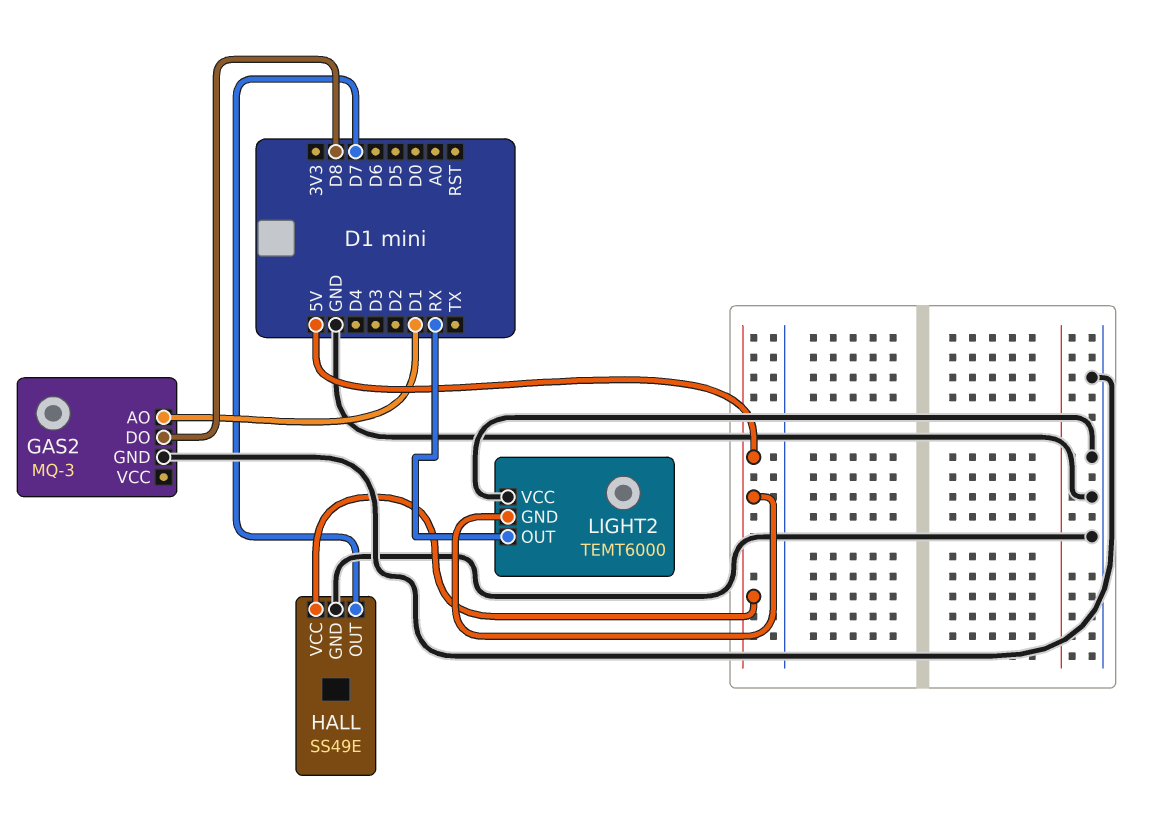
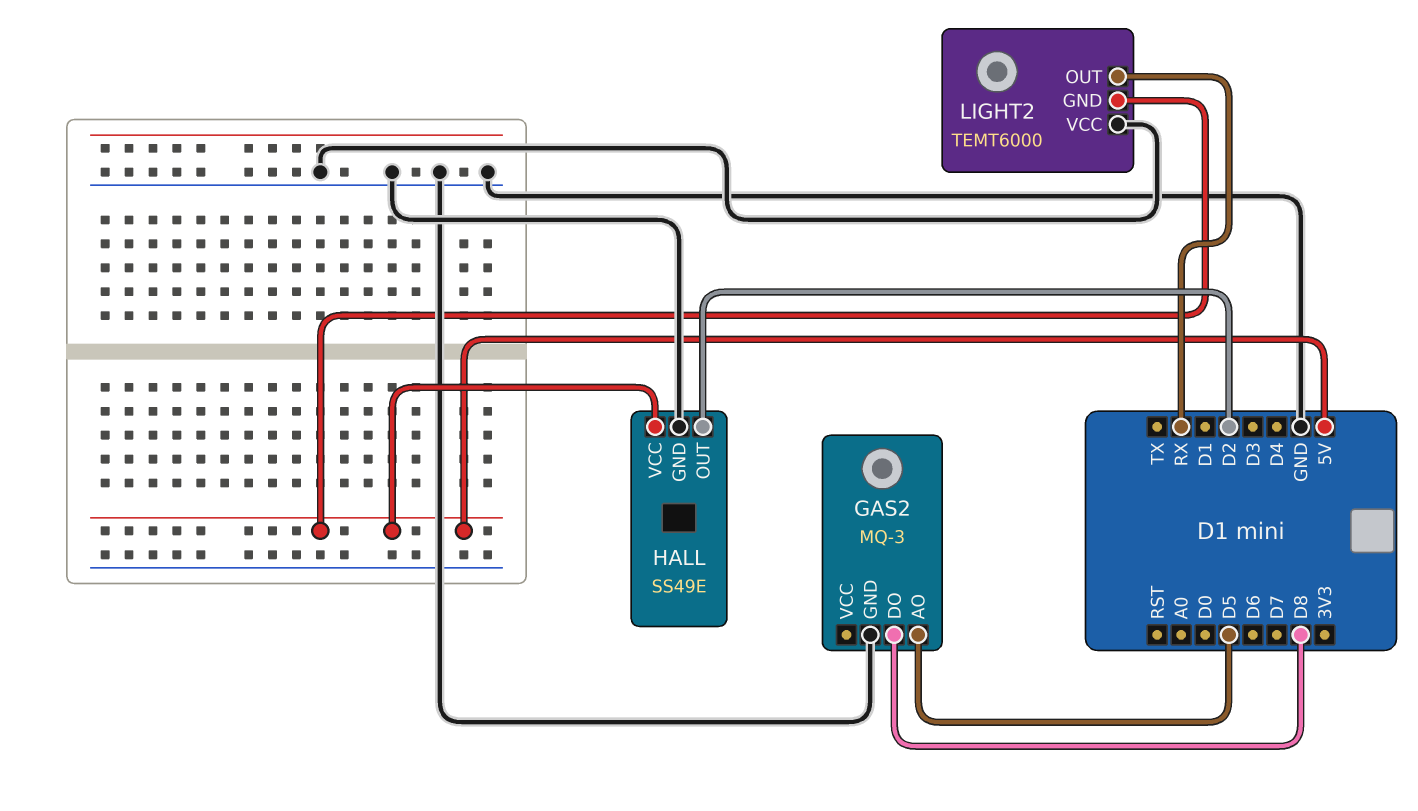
GAS2 pin AO: D1 -> D5
HALL pin OUT: D7 -> D2

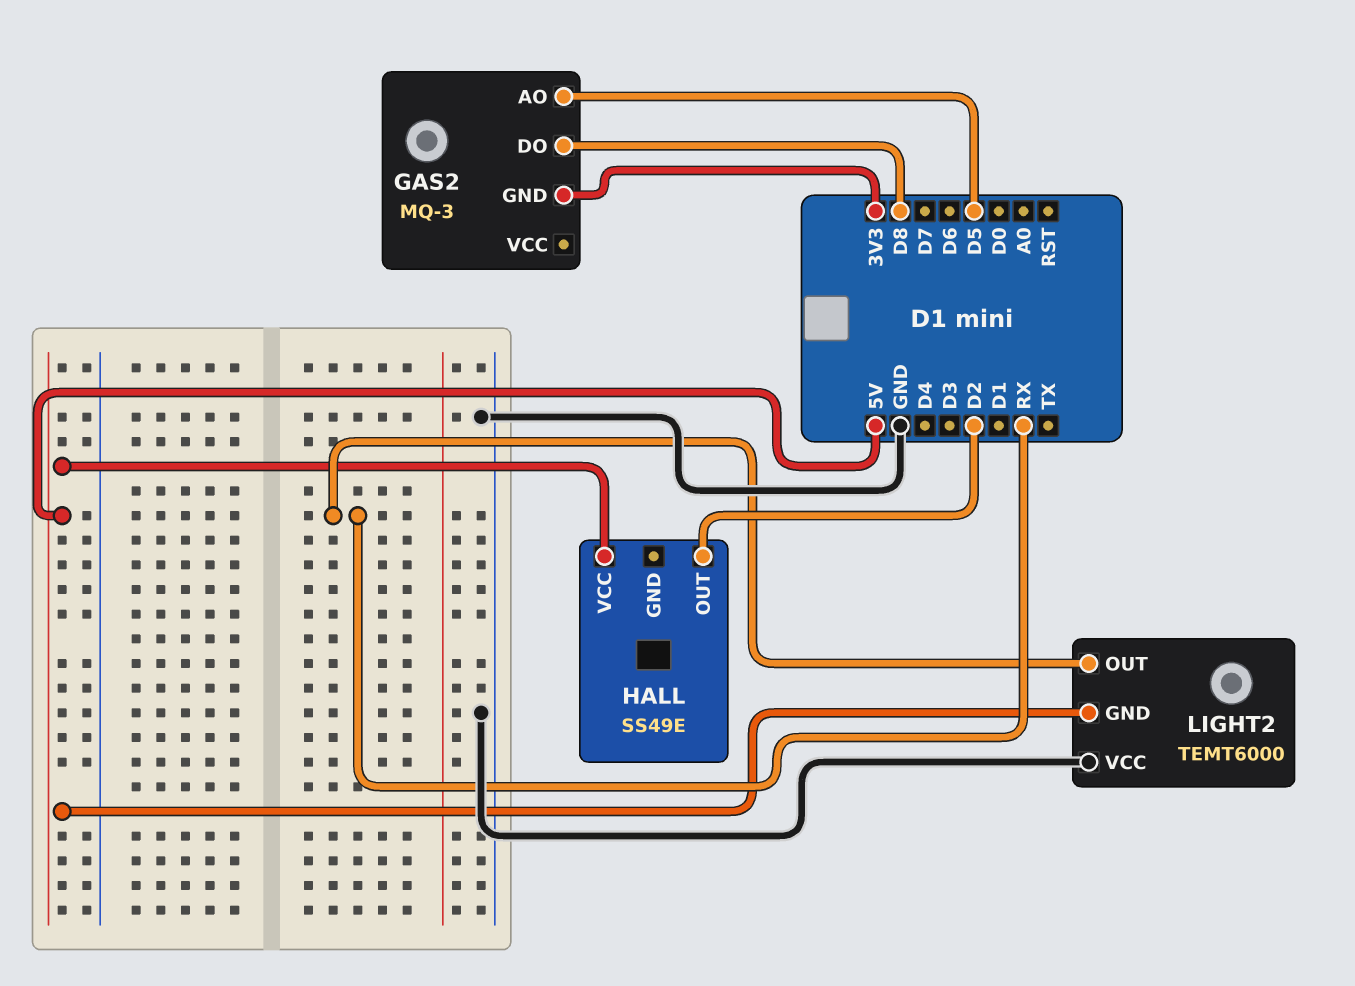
GAS2 pin GND: GND -> 3V3
HALL pin GND: GND -> none

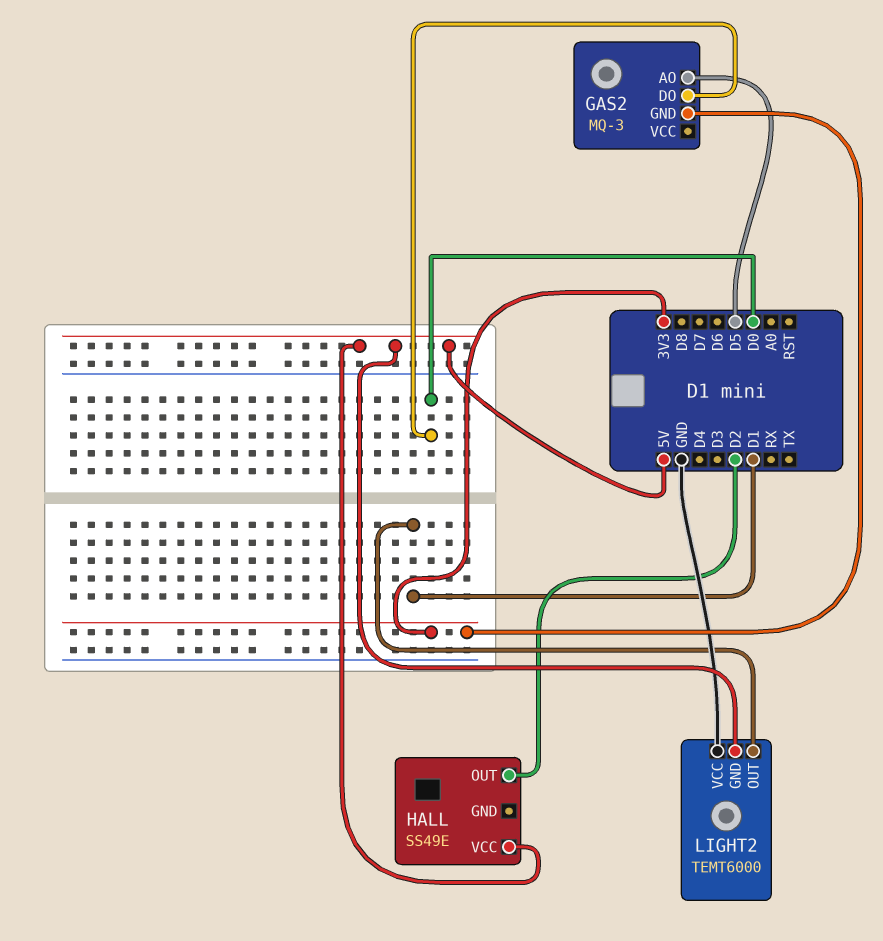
GAS2 pin DO: D8 -> D0
LIGHT2 pin OUT: RX -> D1

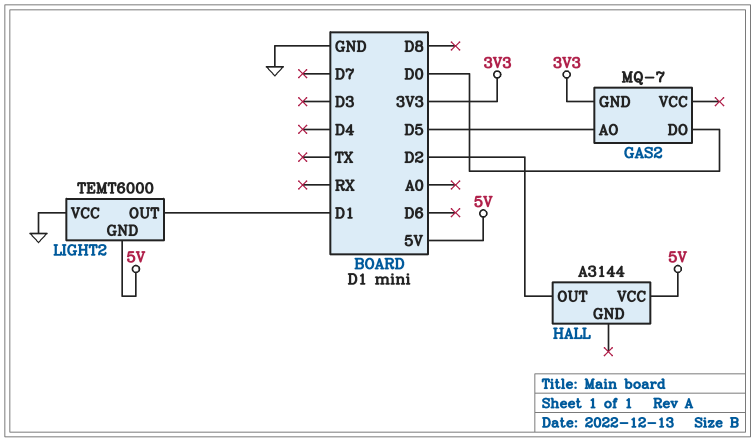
GAS2: MQ-3 -> MQ-7
HALL: SS49E -> A3144

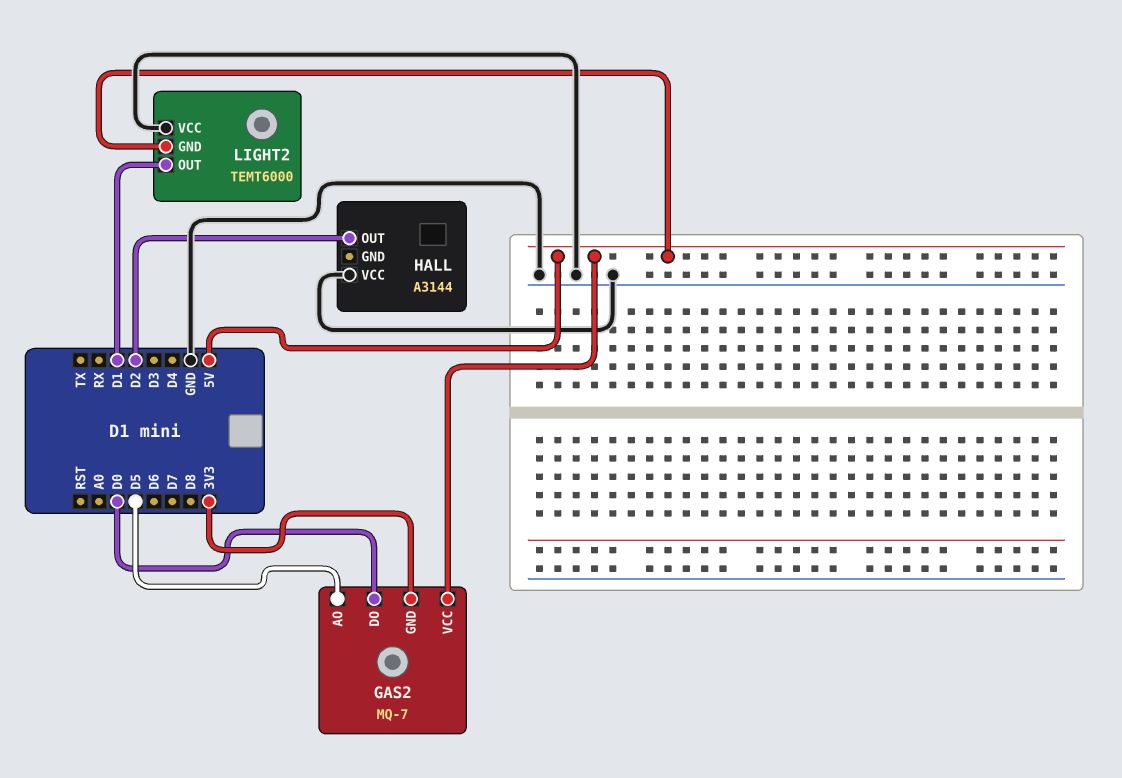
GAS2 pin VCC: none -> 5V
HALL pin VCC: 5V -> GND

